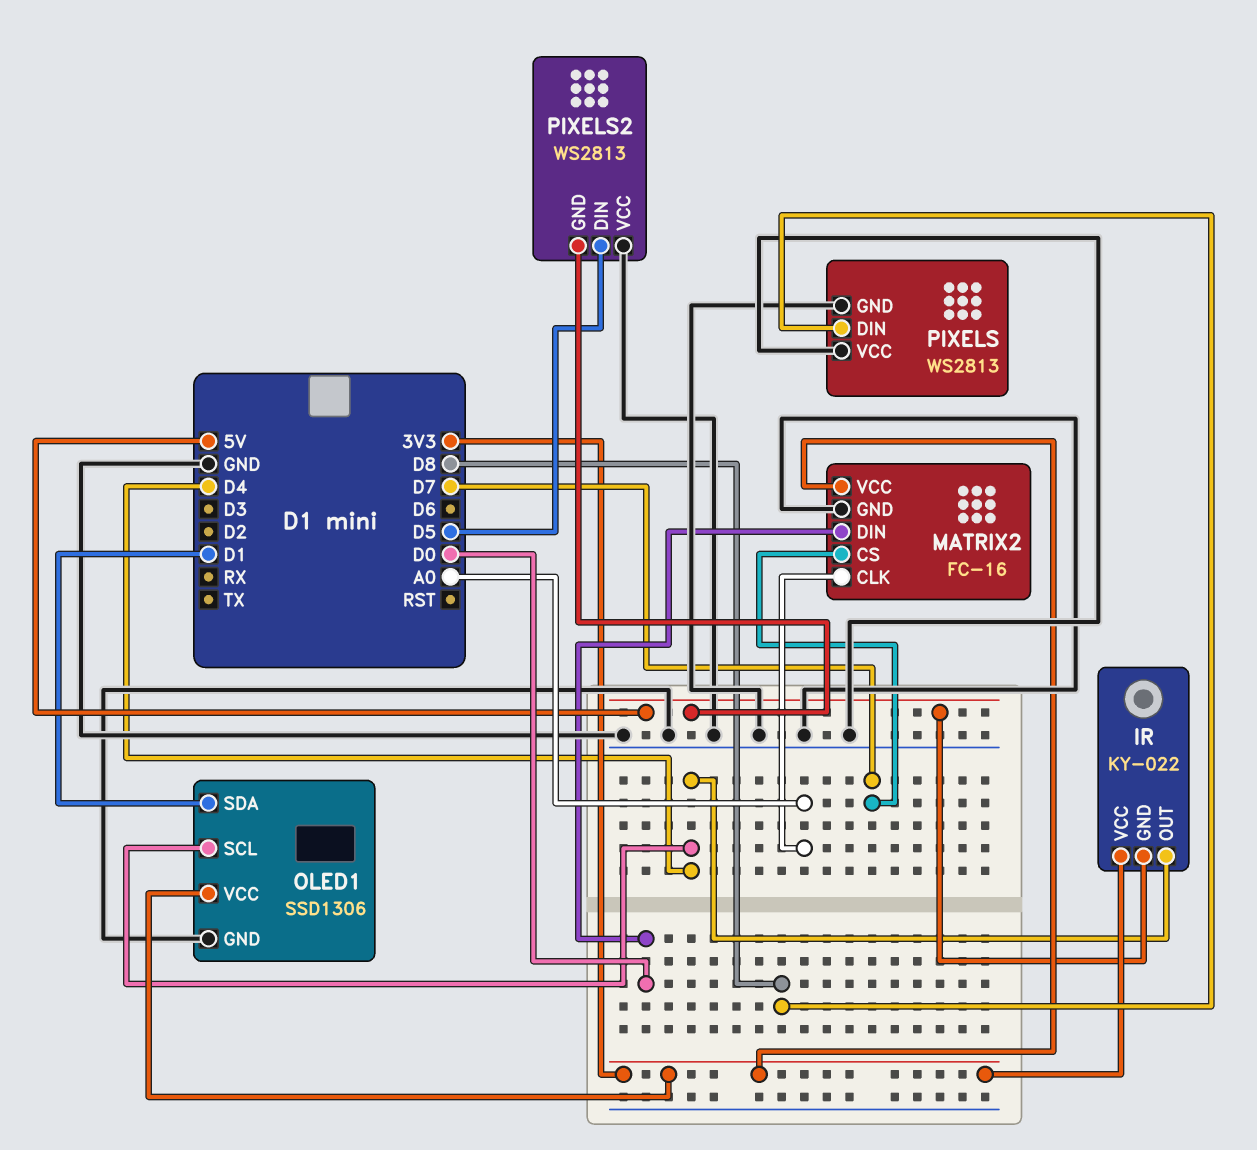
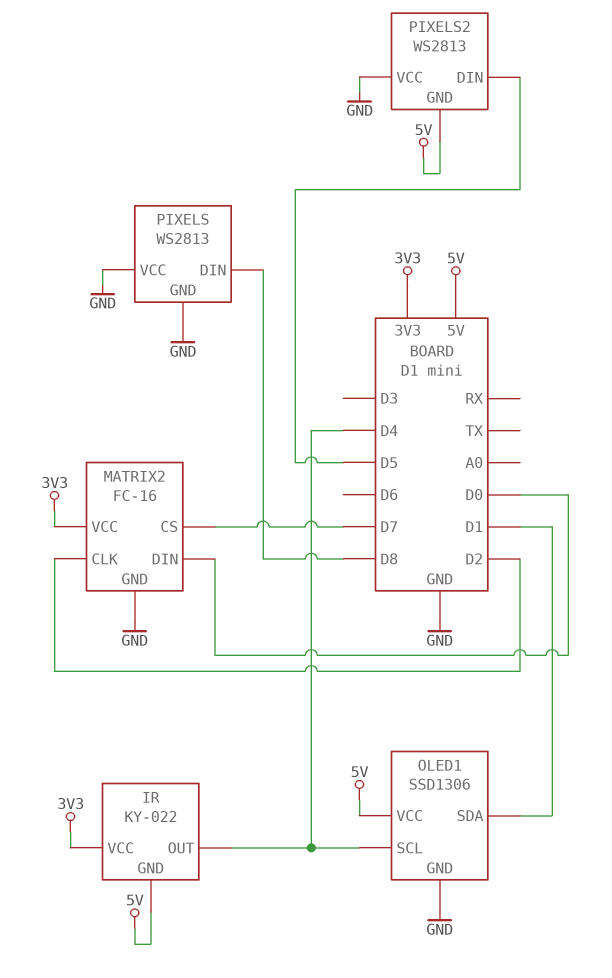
MATRIX2 pin CLK: A0 -> D2
OLED1 pin VCC: 3V3 -> 5V

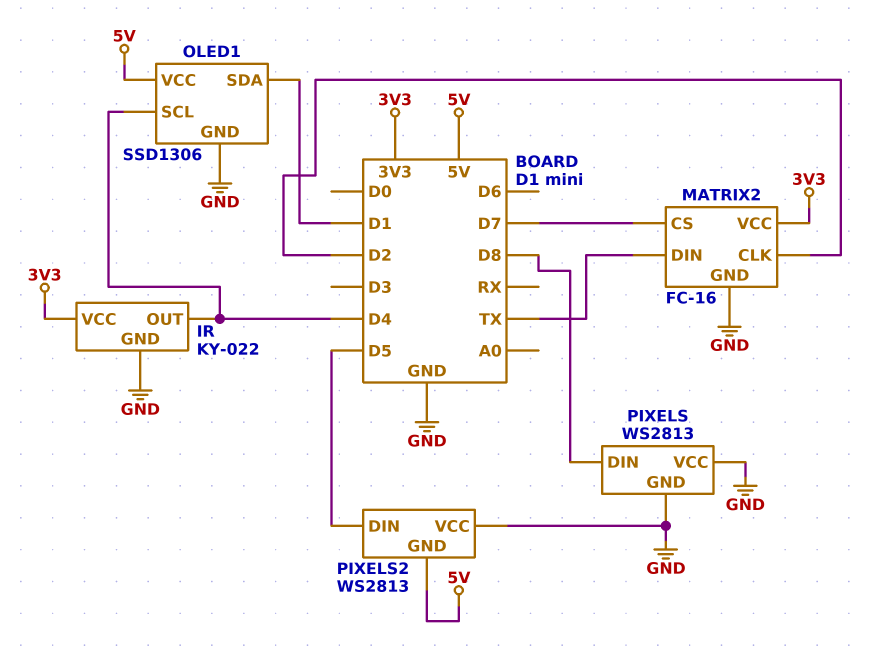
IR pin GND: 5V -> GND
MATRIX2 pin DIN: D0 -> TX

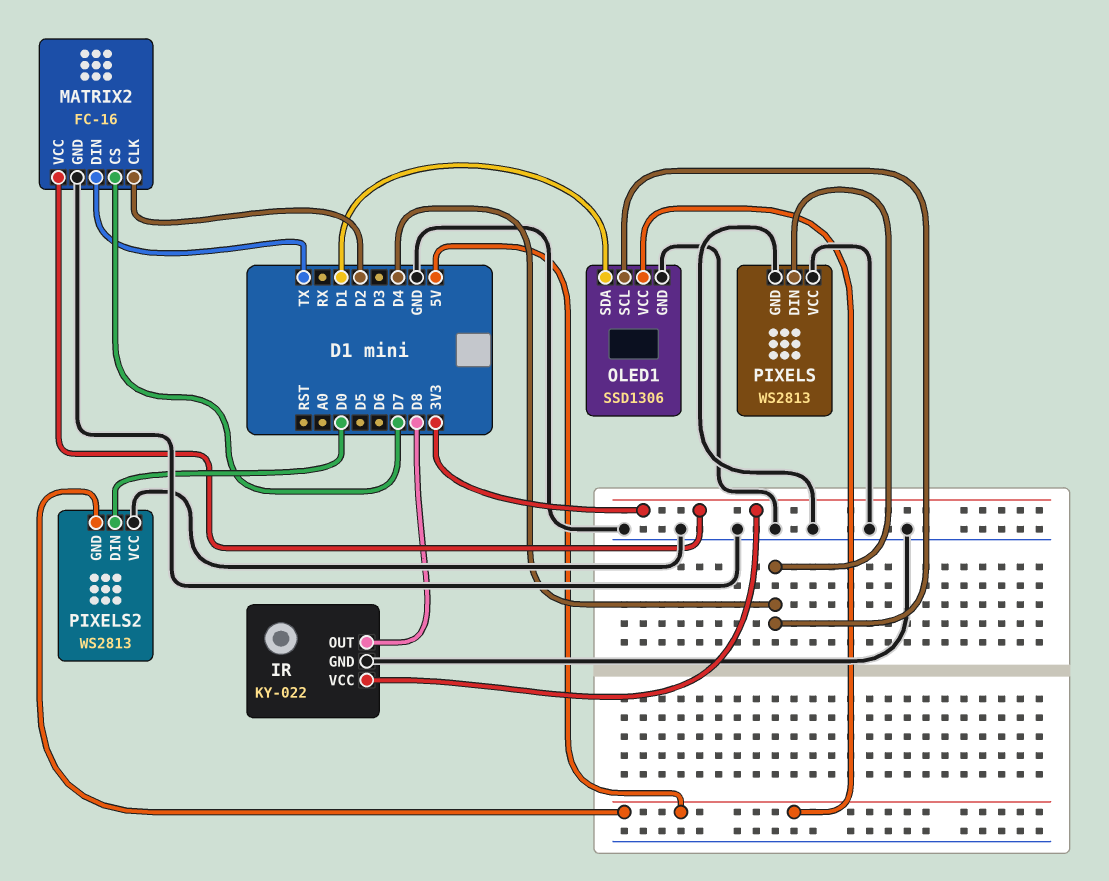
IR pin OUT: D4 -> D8
PIXELS pin DIN: D8 -> D4
PIXELS2 pin DIN: D5 -> D0

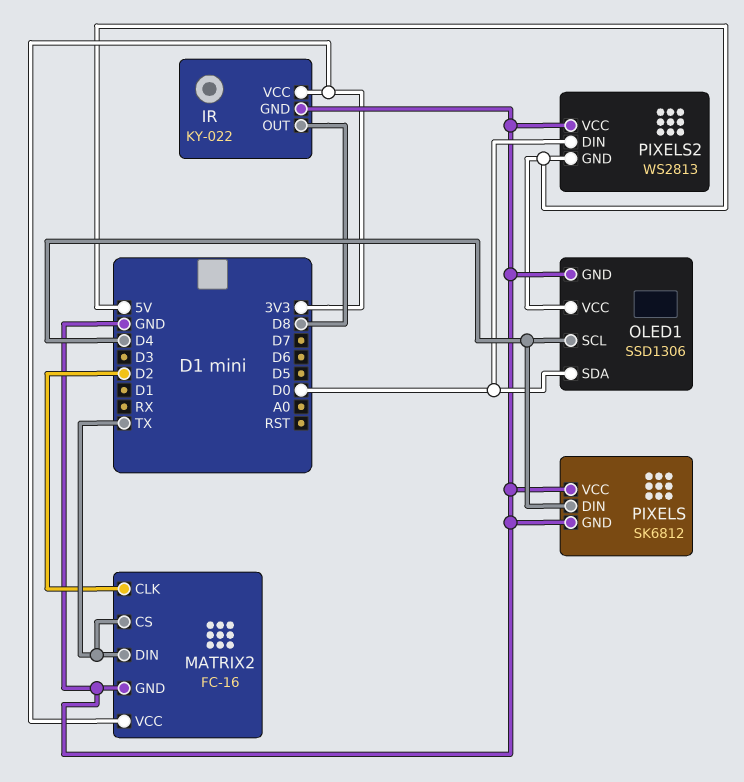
MATRIX2 pin CS: D7 -> TX
OLED1 pin SDA: D1 -> D0
PIXELS: WS2813 -> SK6812

